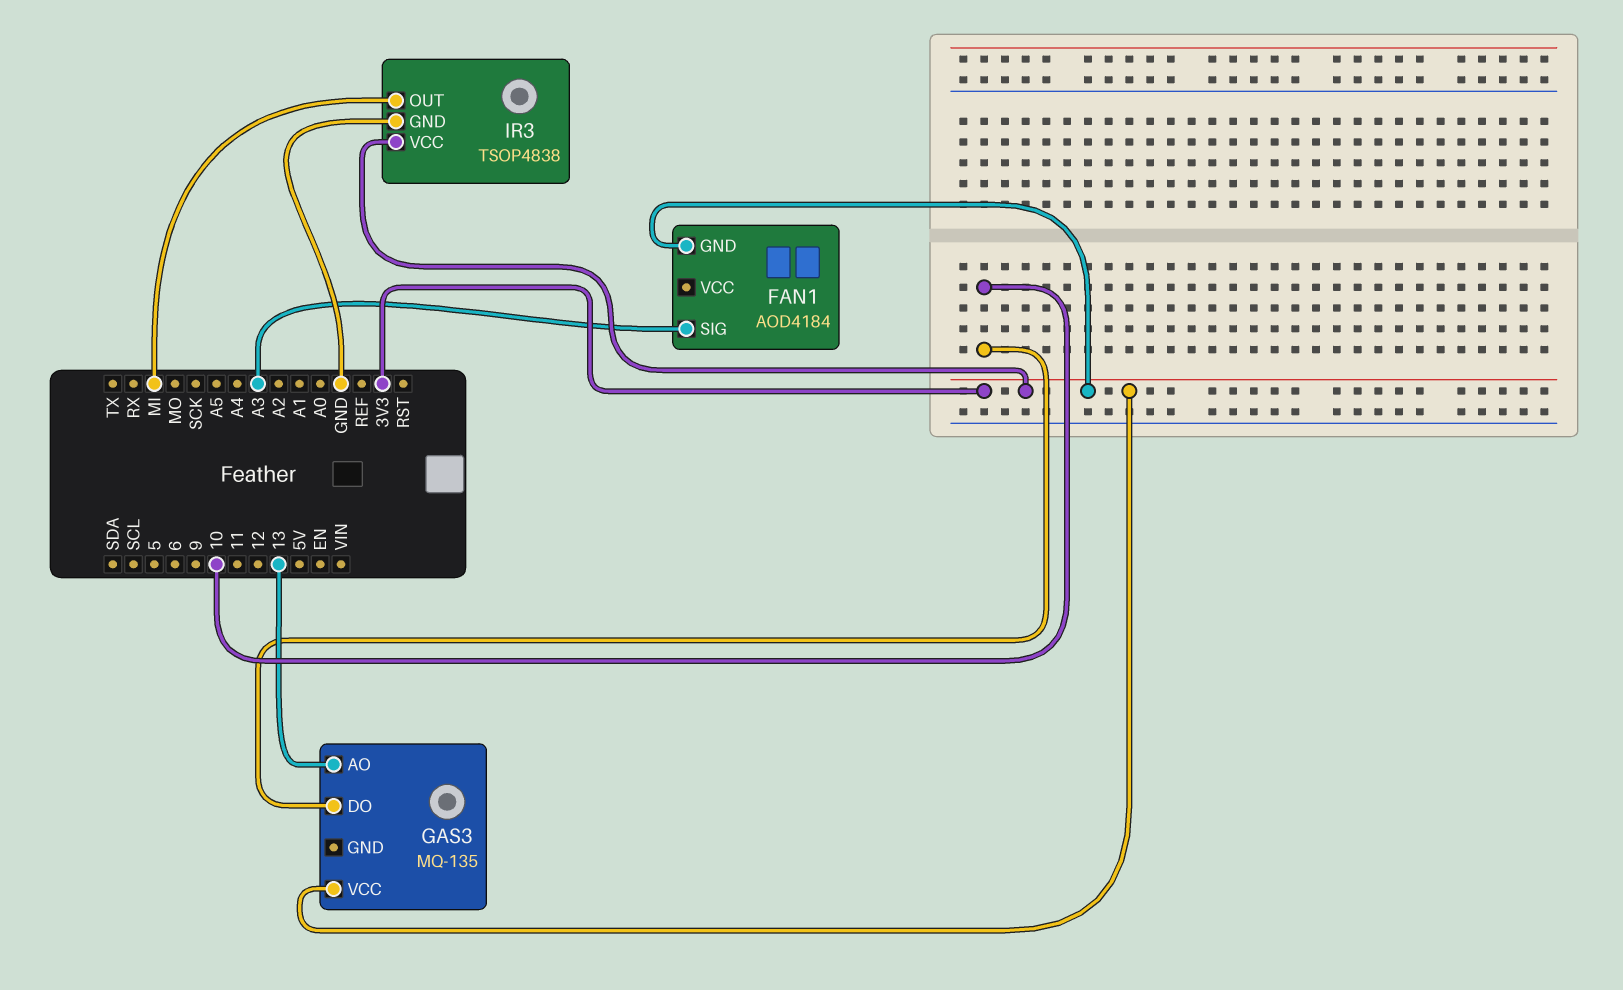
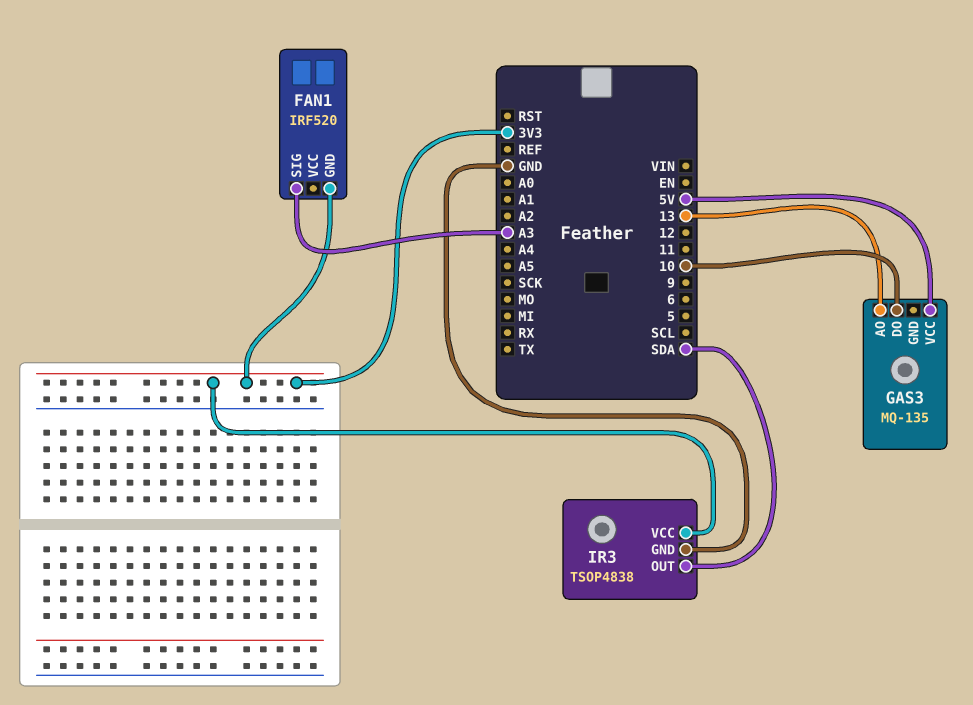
FAN1: AOD4184 -> IRF520
GAS3 pin VCC: 3V3 -> 5V
IR3 pin OUT: MI -> SDA

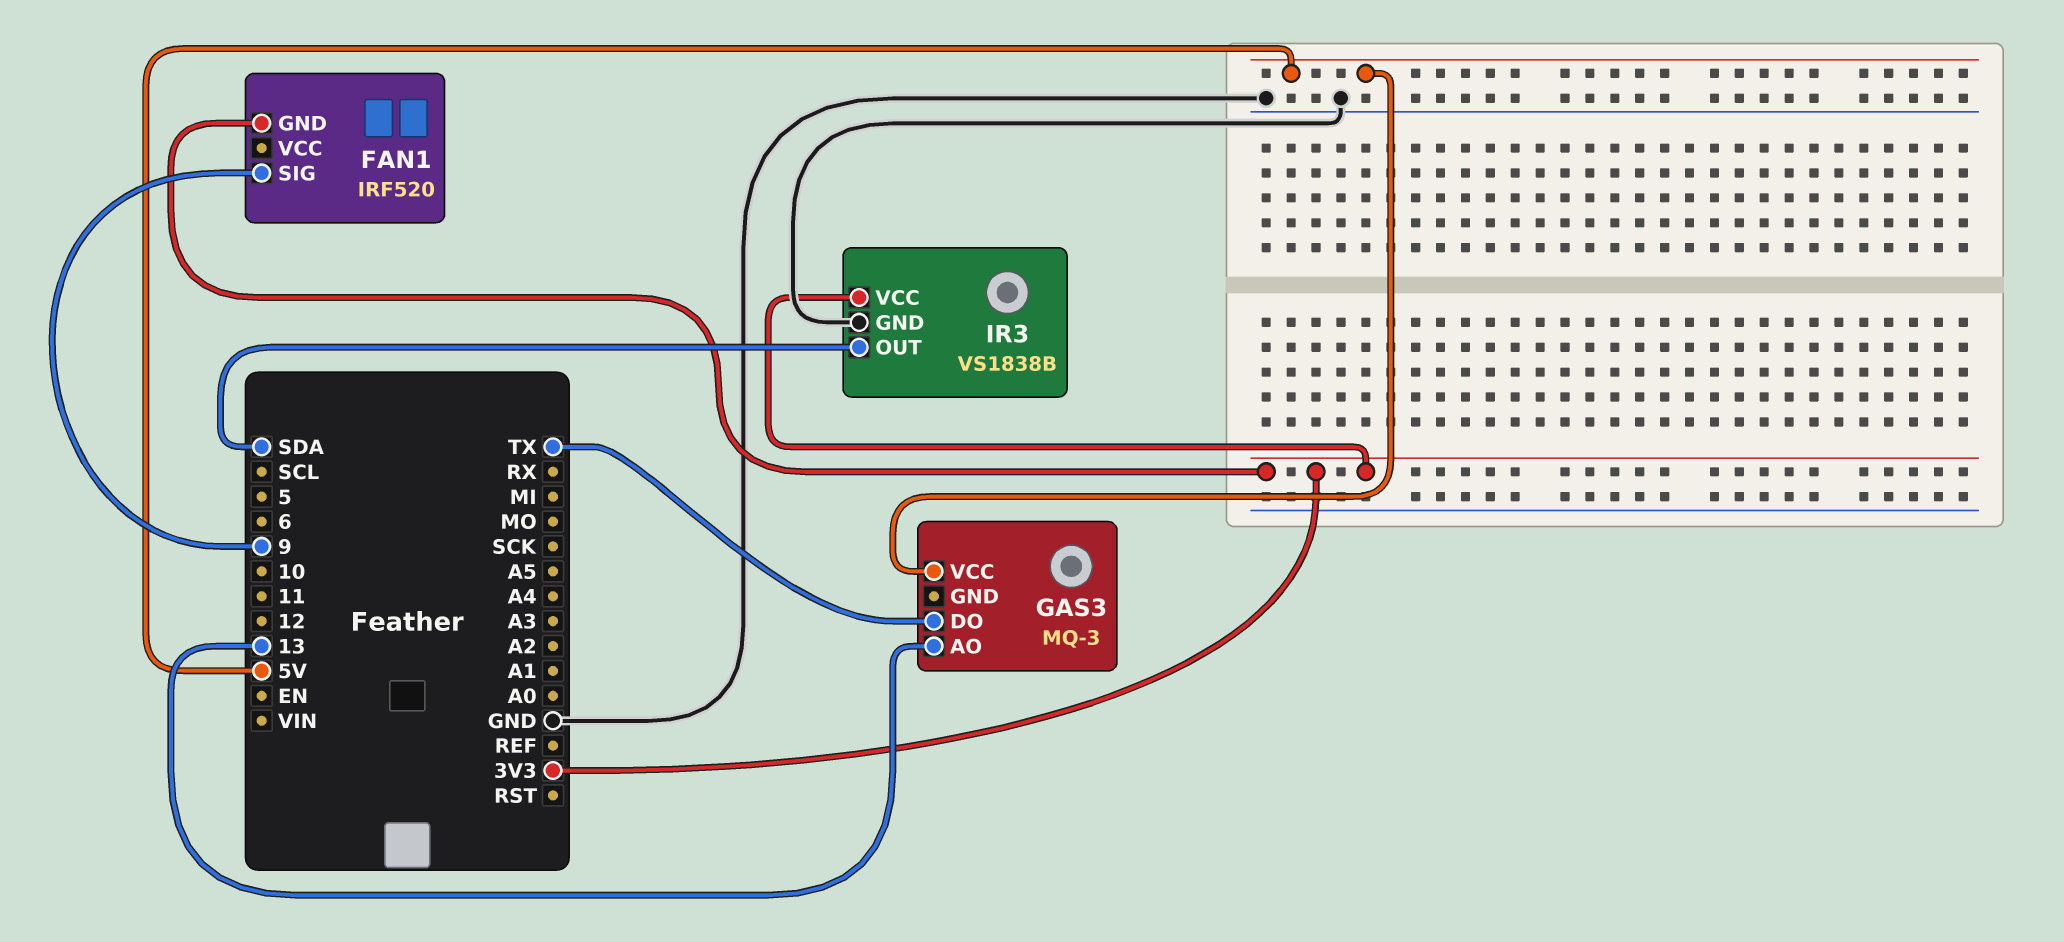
FAN1 pin SIG: A3 -> 9
GAS3: MQ-135 -> MQ-3
GAS3 pin DO: 10 -> TX
IR3: TSOP4838 -> VS1838B

